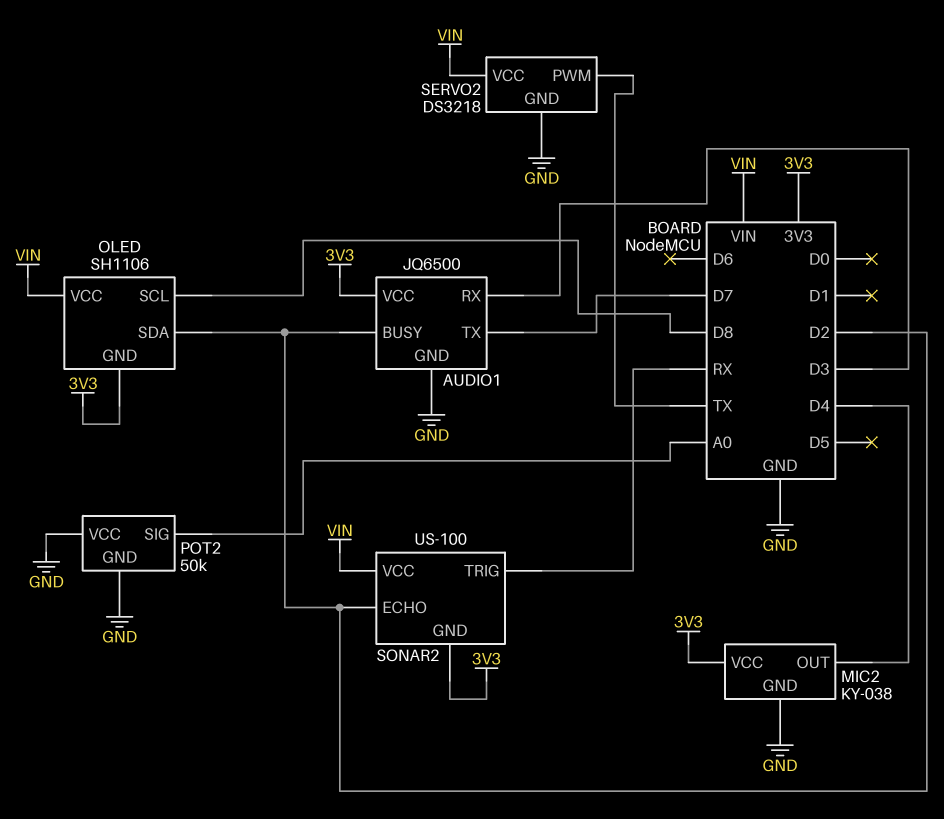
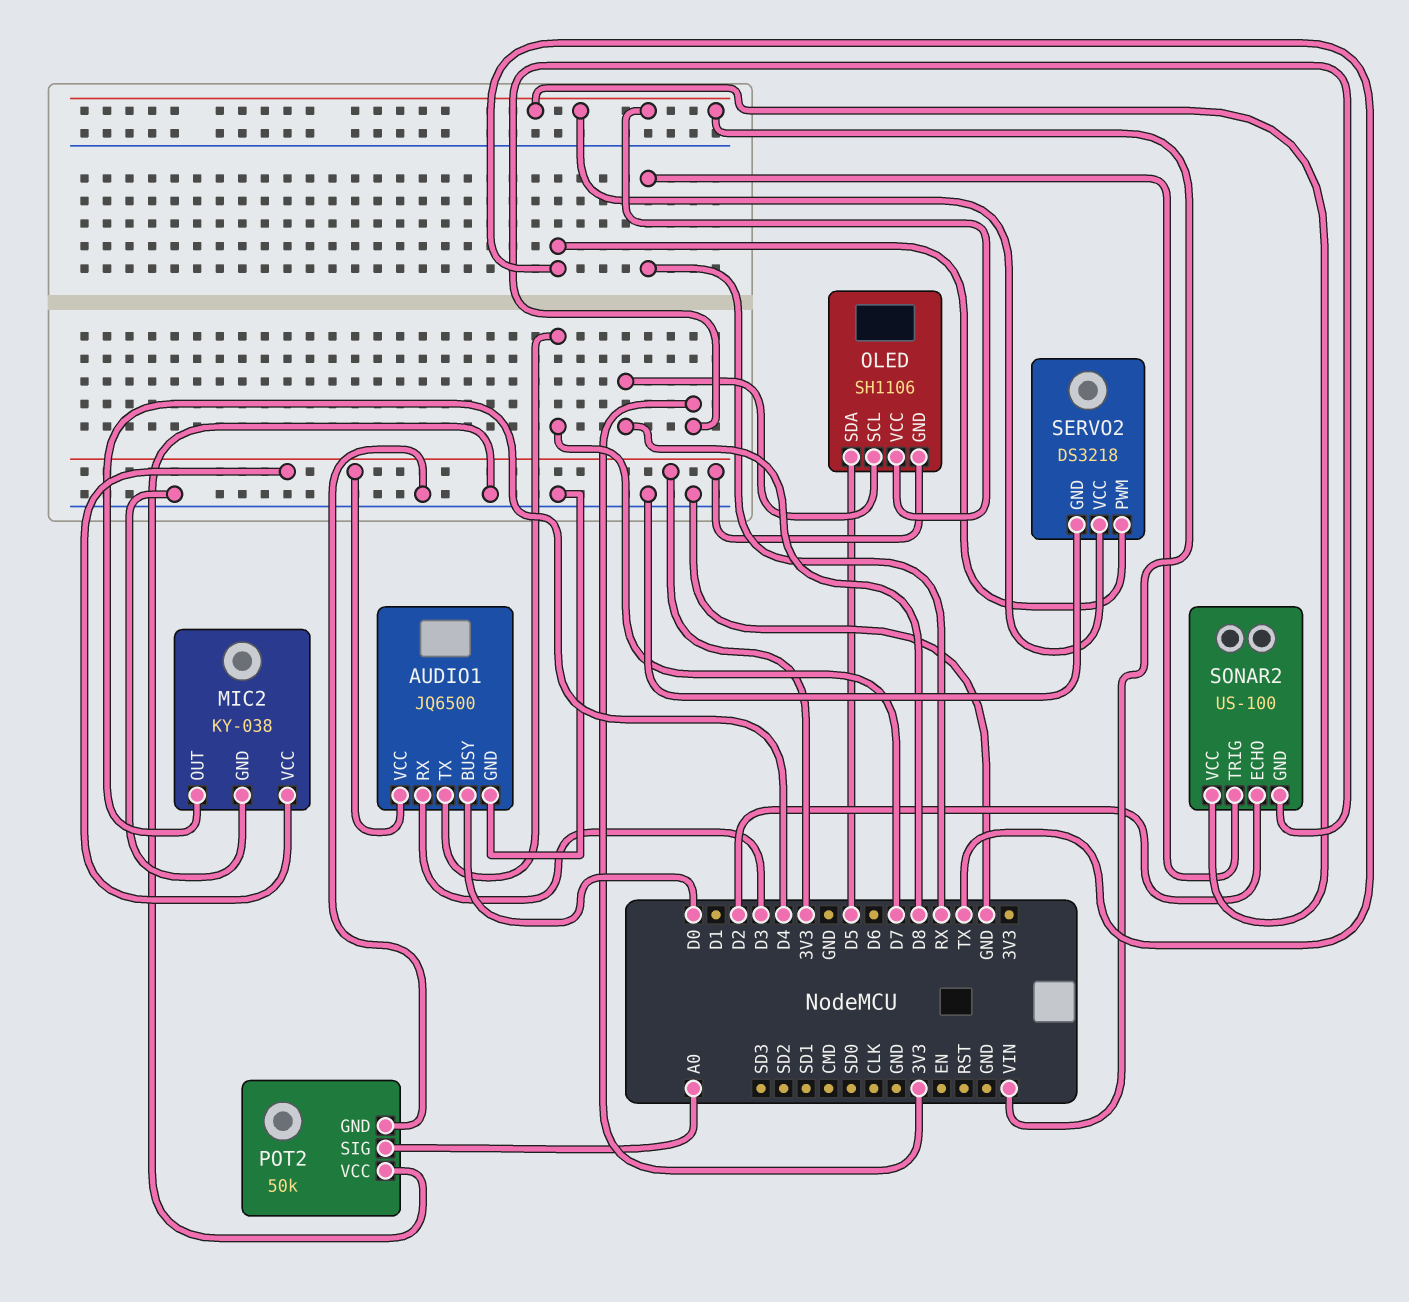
AUDIO1 pin BUSY: D2 -> D0
OLED pin SDA: D2 -> D5

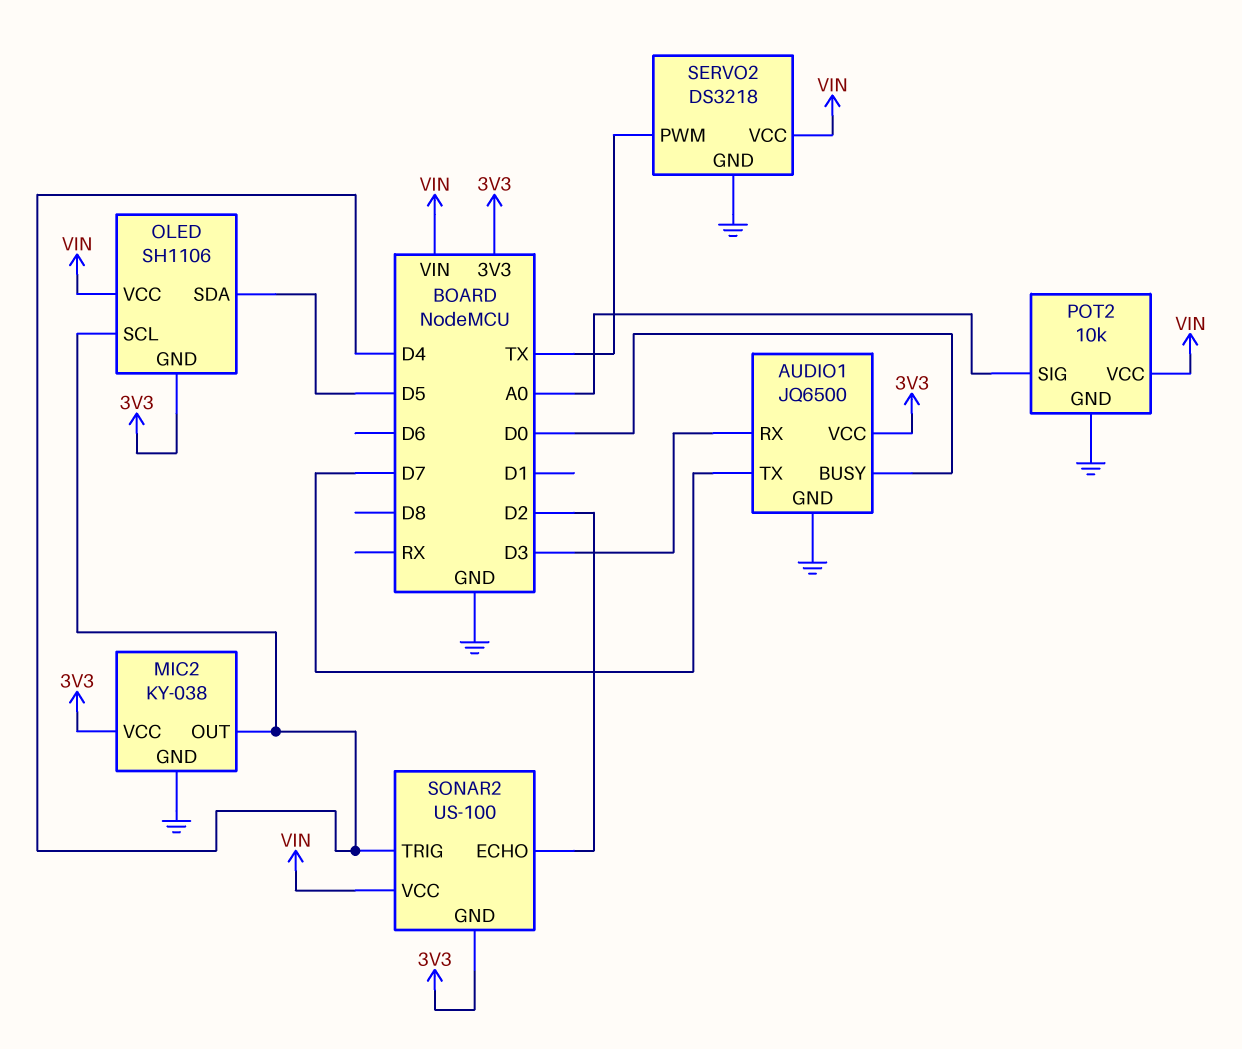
OLED pin SCL: D8 -> D4
POT2: 50k -> 10k
POT2 pin VCC: GND -> VIN
SONAR2 pin TRIG: RX -> D4

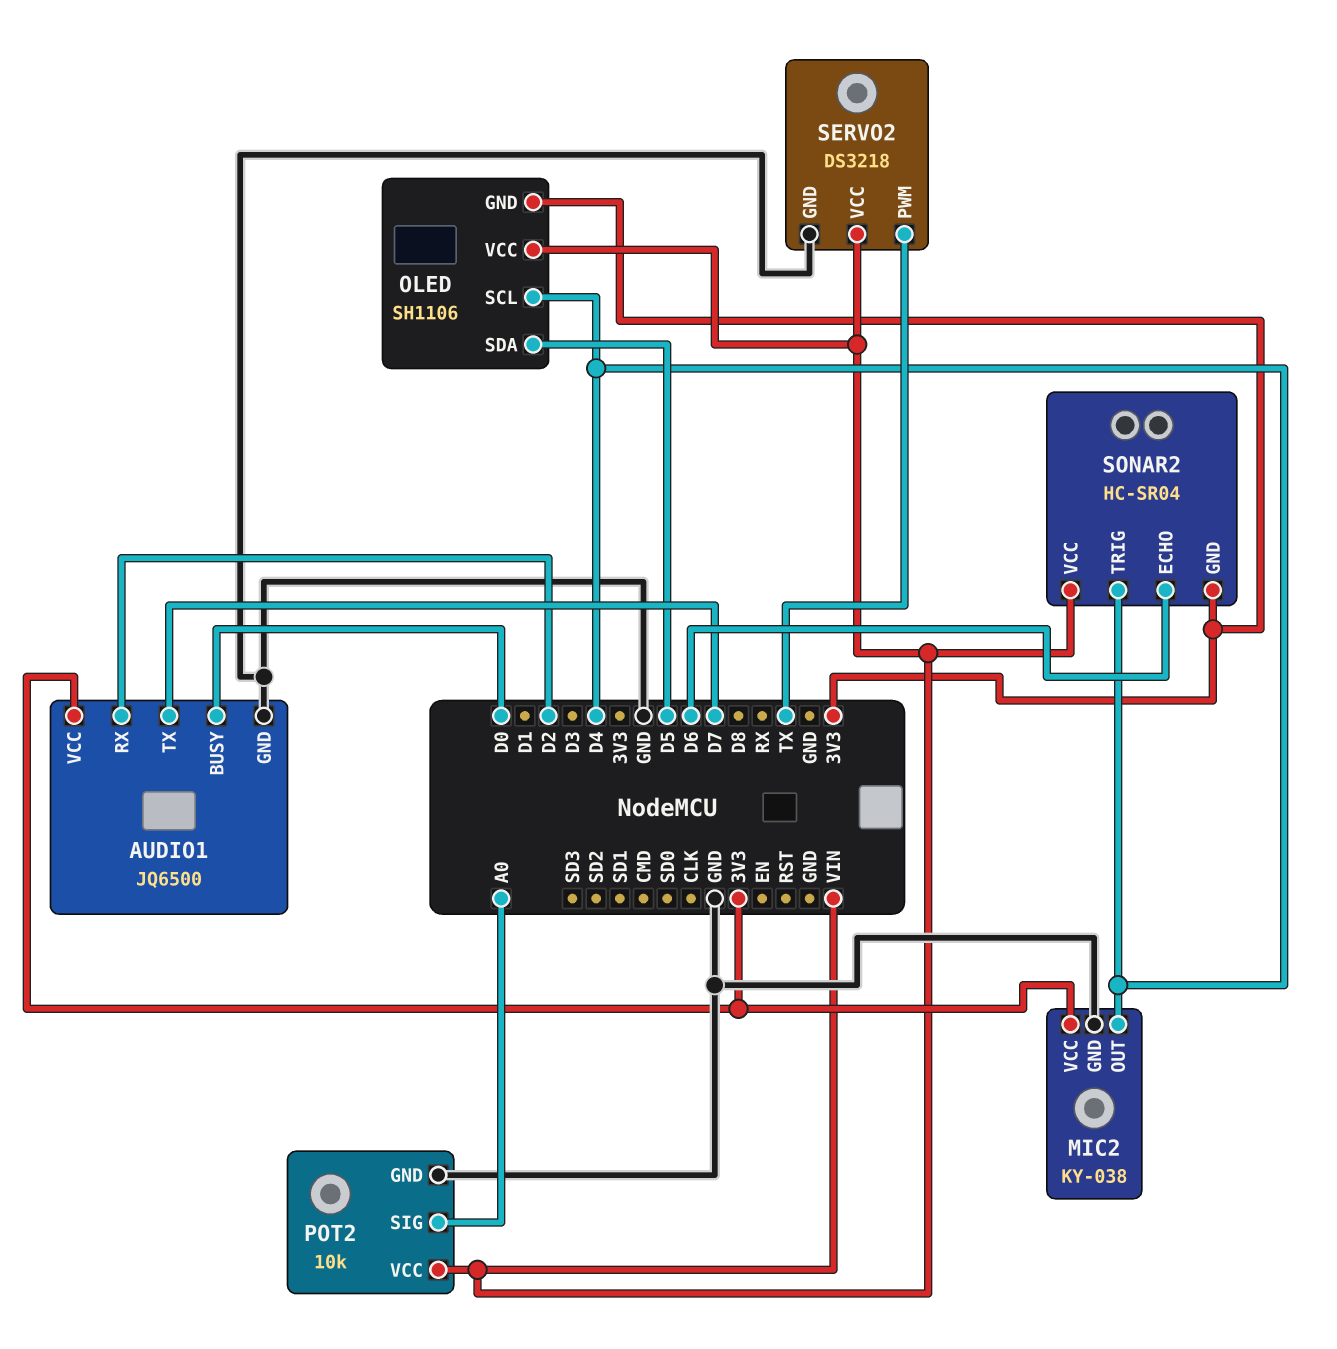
AUDIO1 pin RX: D3 -> D2
SONAR2: US-100 -> HC-SR04
SONAR2 pin ECHO: D2 -> D6

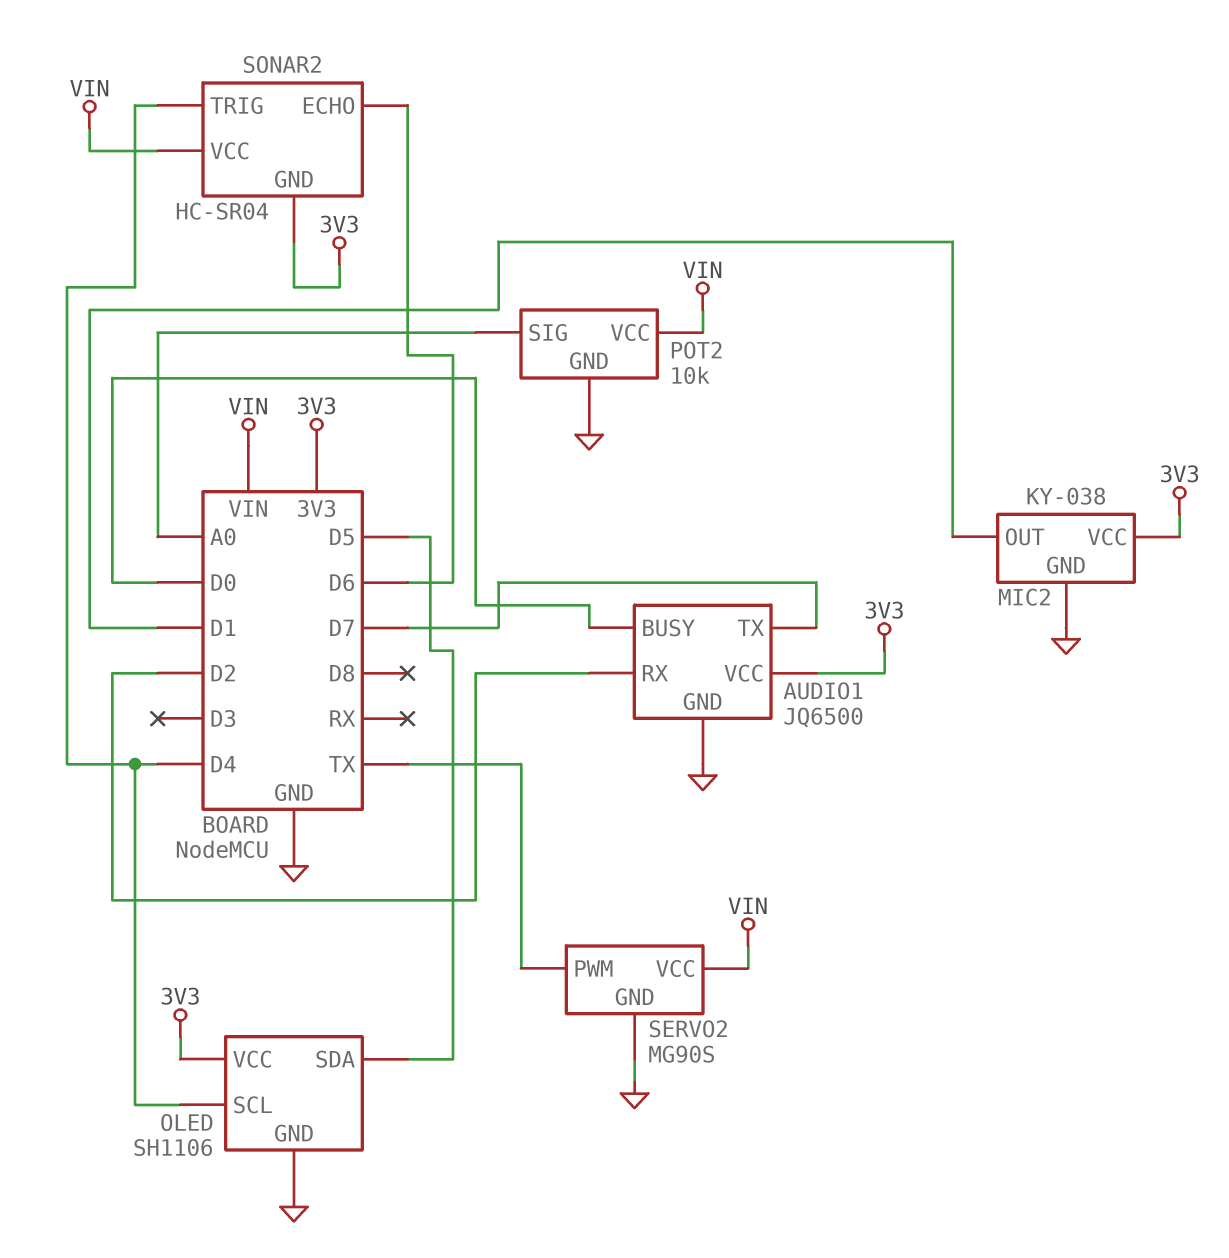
MIC2 pin OUT: D4 -> D1
OLED pin GND: 3V3 -> GND
OLED pin VCC: VIN -> 3V3
SERVO2: DS3218 -> MG90S

